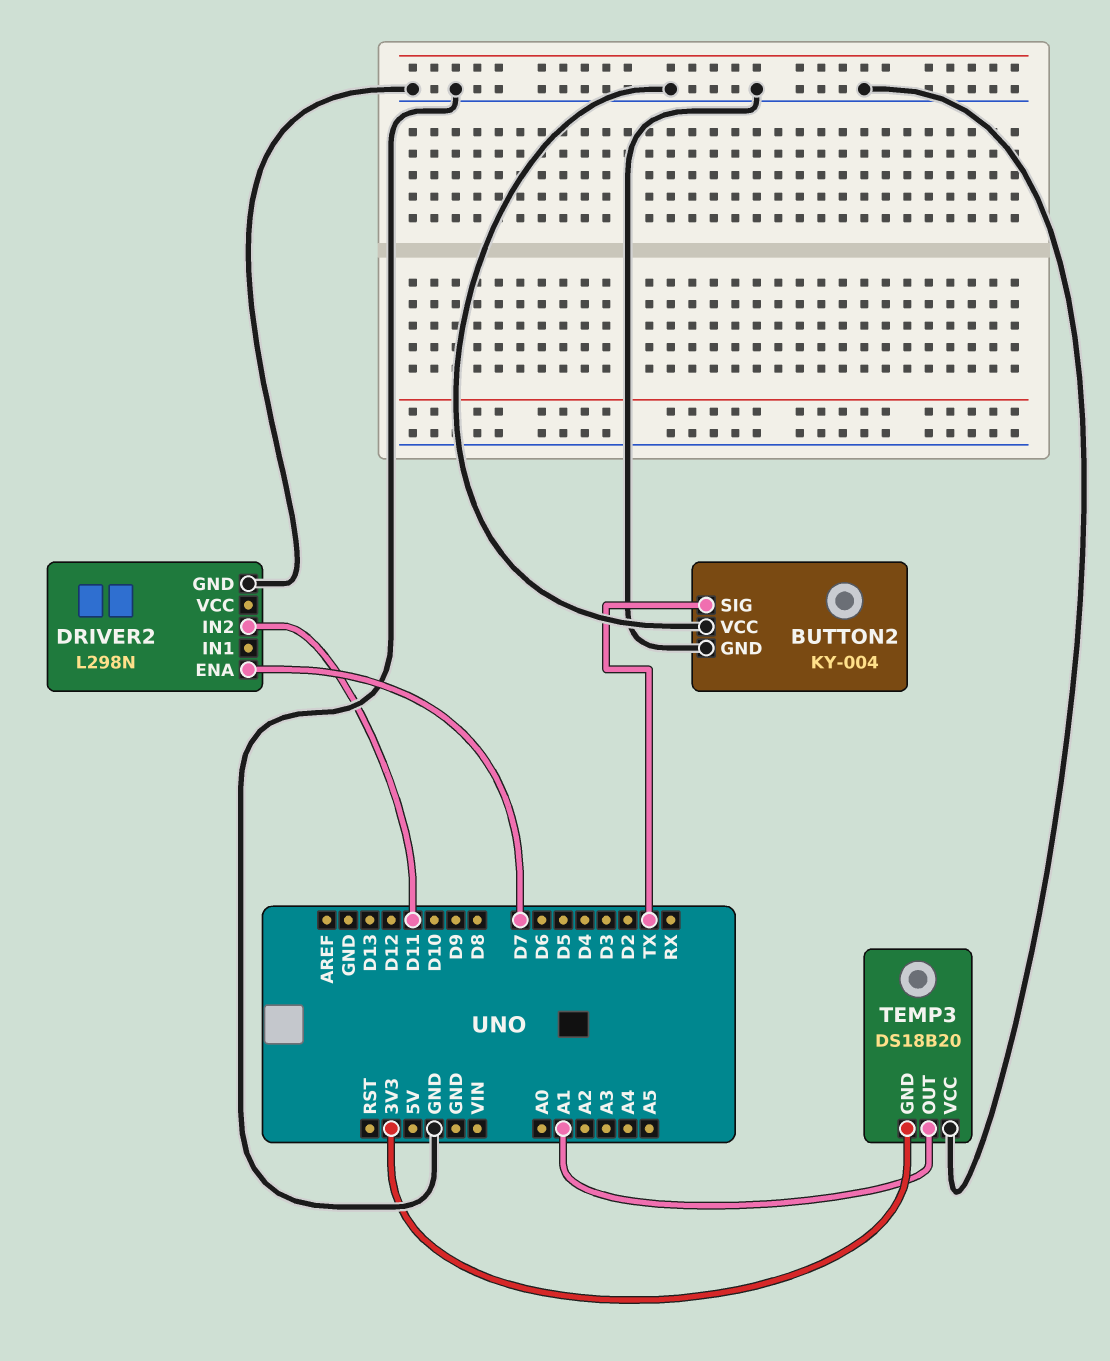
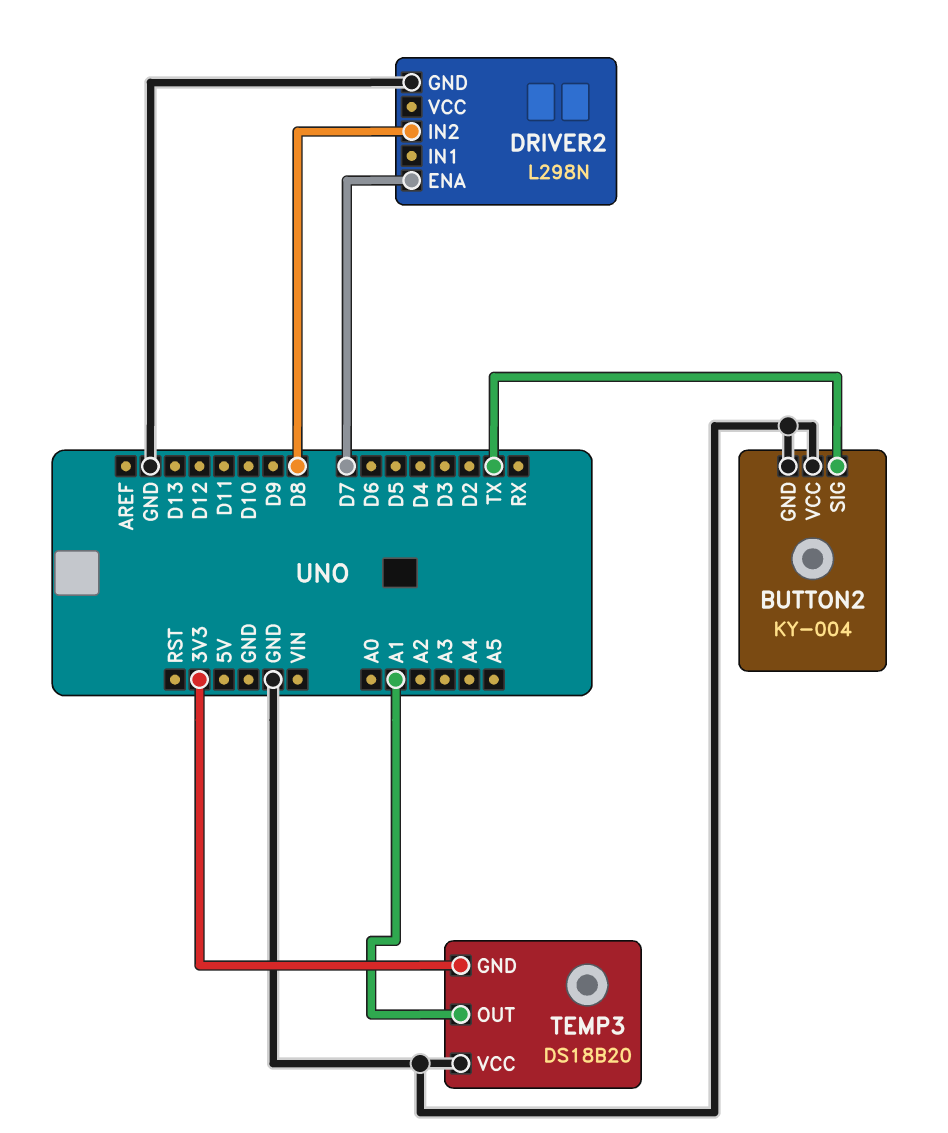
DRIVER2 pin IN2: D11 -> D8

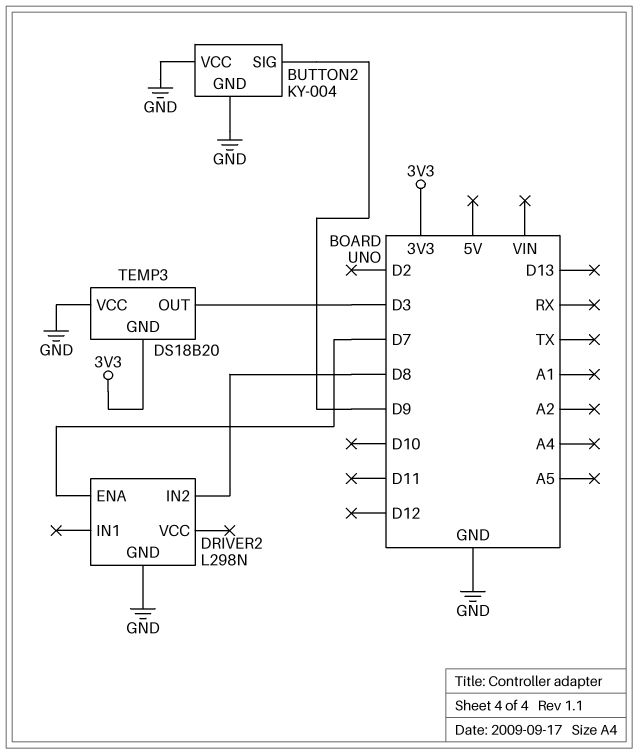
BUTTON2 pin SIG: TX -> D9
TEMP3 pin OUT: A1 -> D3

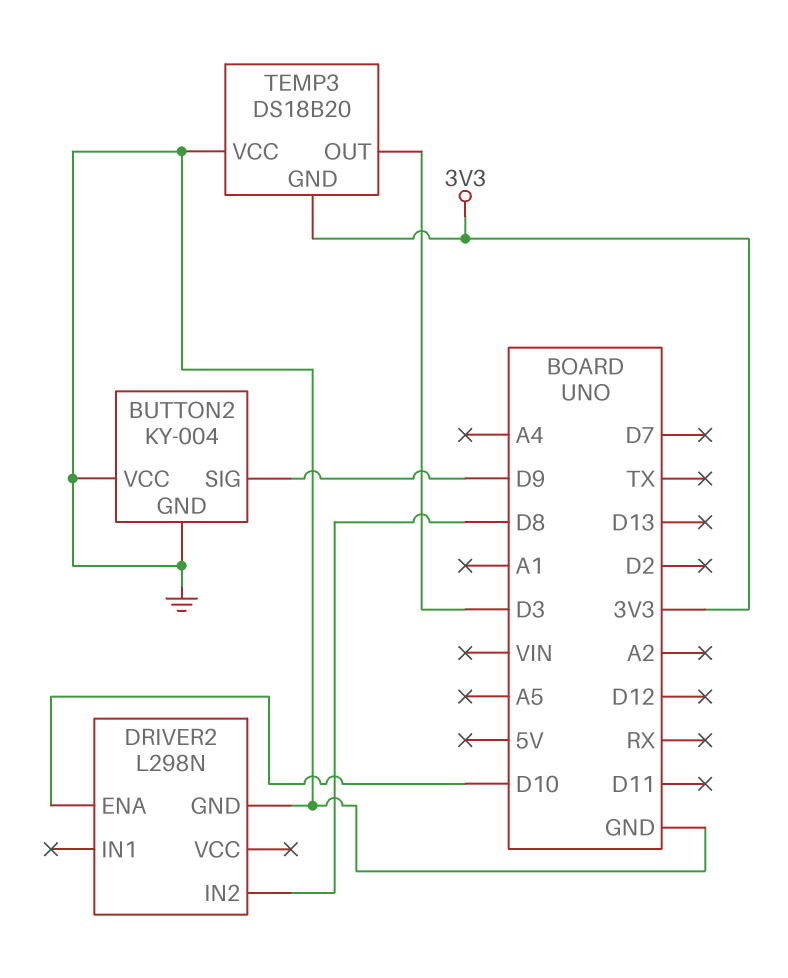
DRIVER2 pin ENA: D7 -> D10

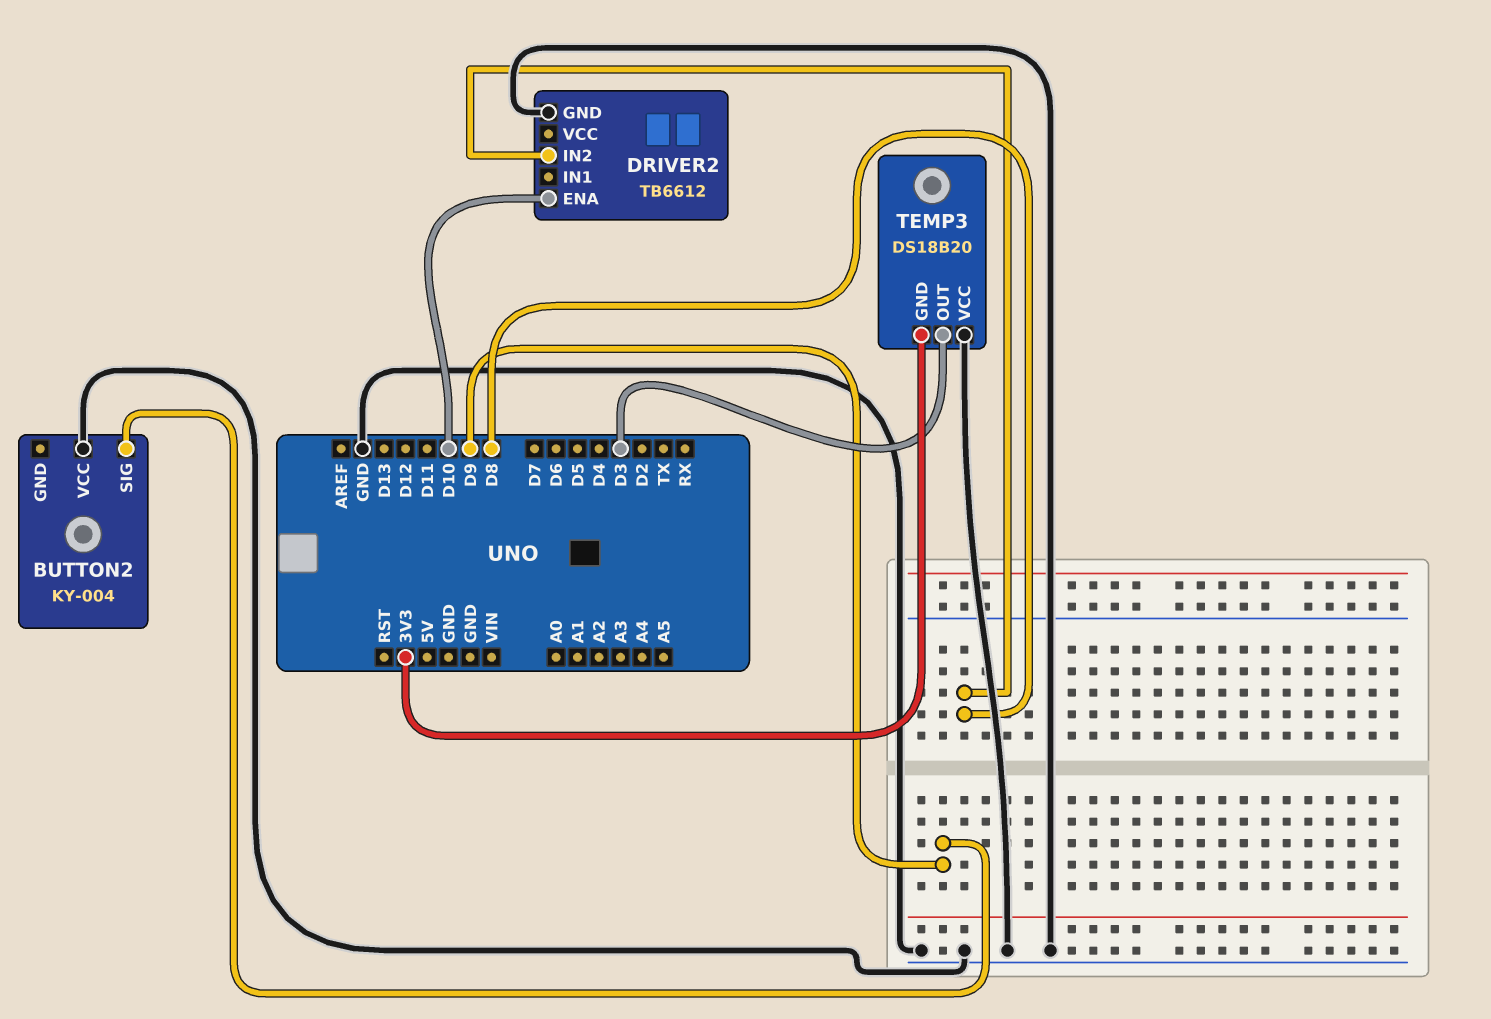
BUTTON2 pin GND: GND -> none
DRIVER2: L298N -> TB6612

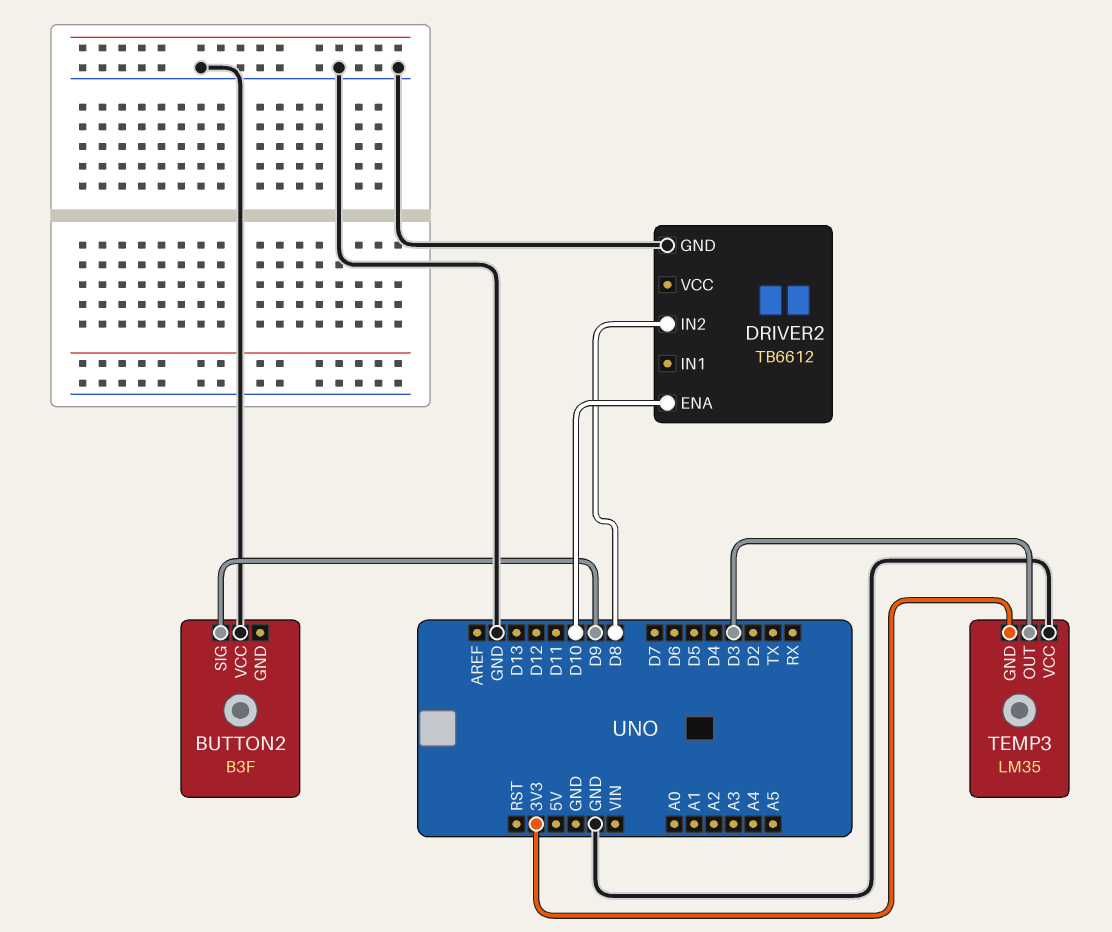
BUTTON2: KY-004 -> B3F
TEMP3: DS18B20 -> LM35

